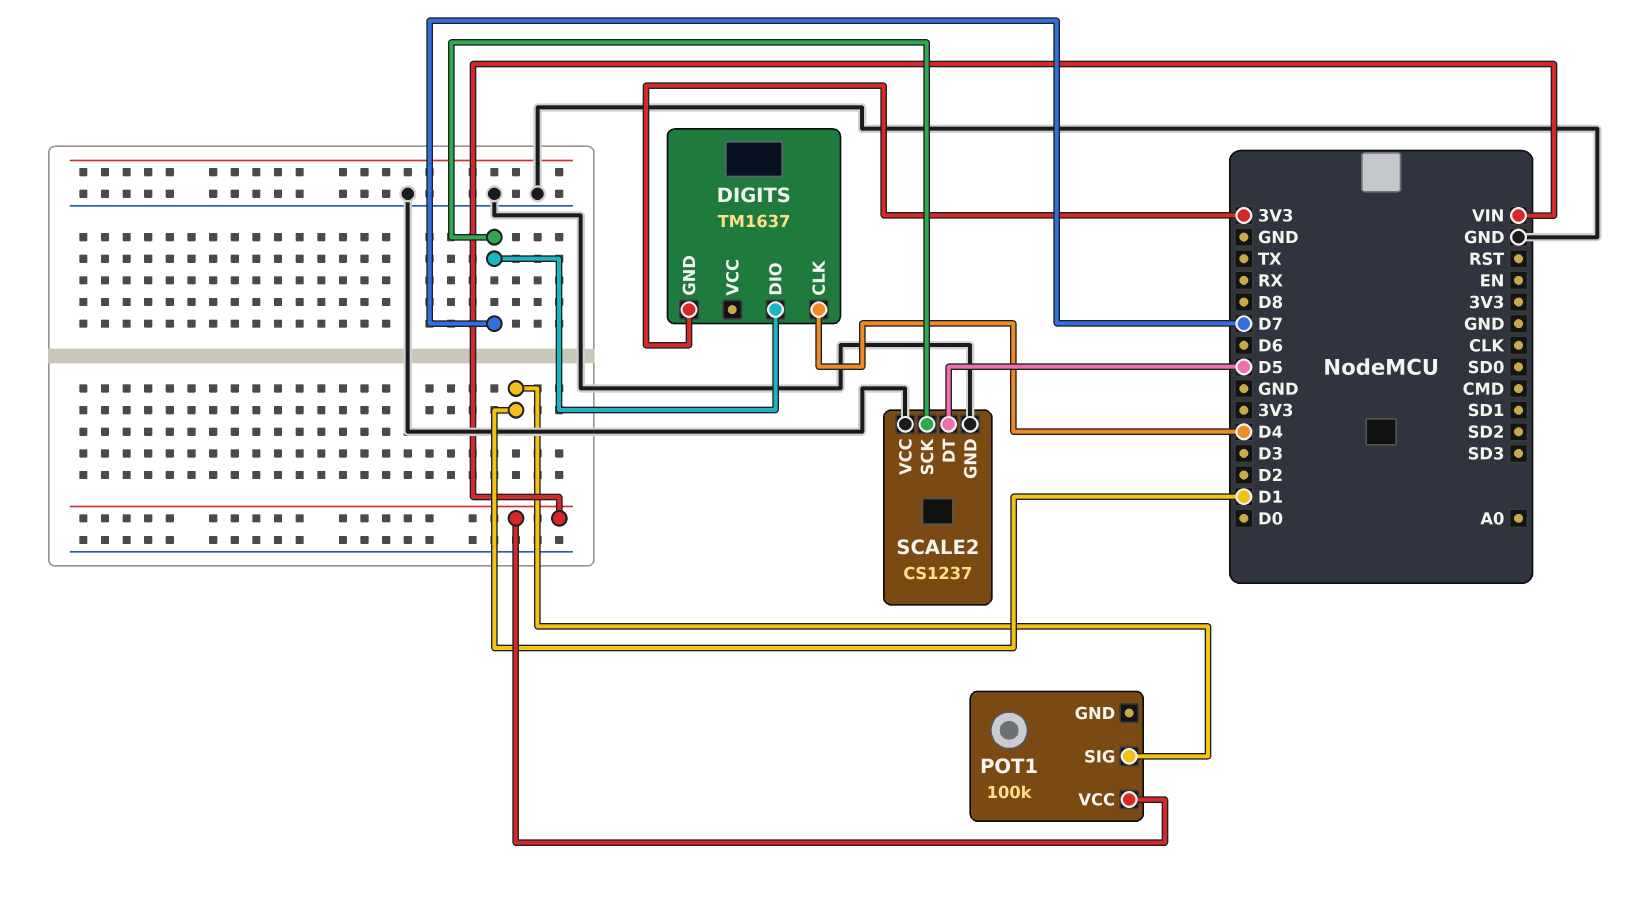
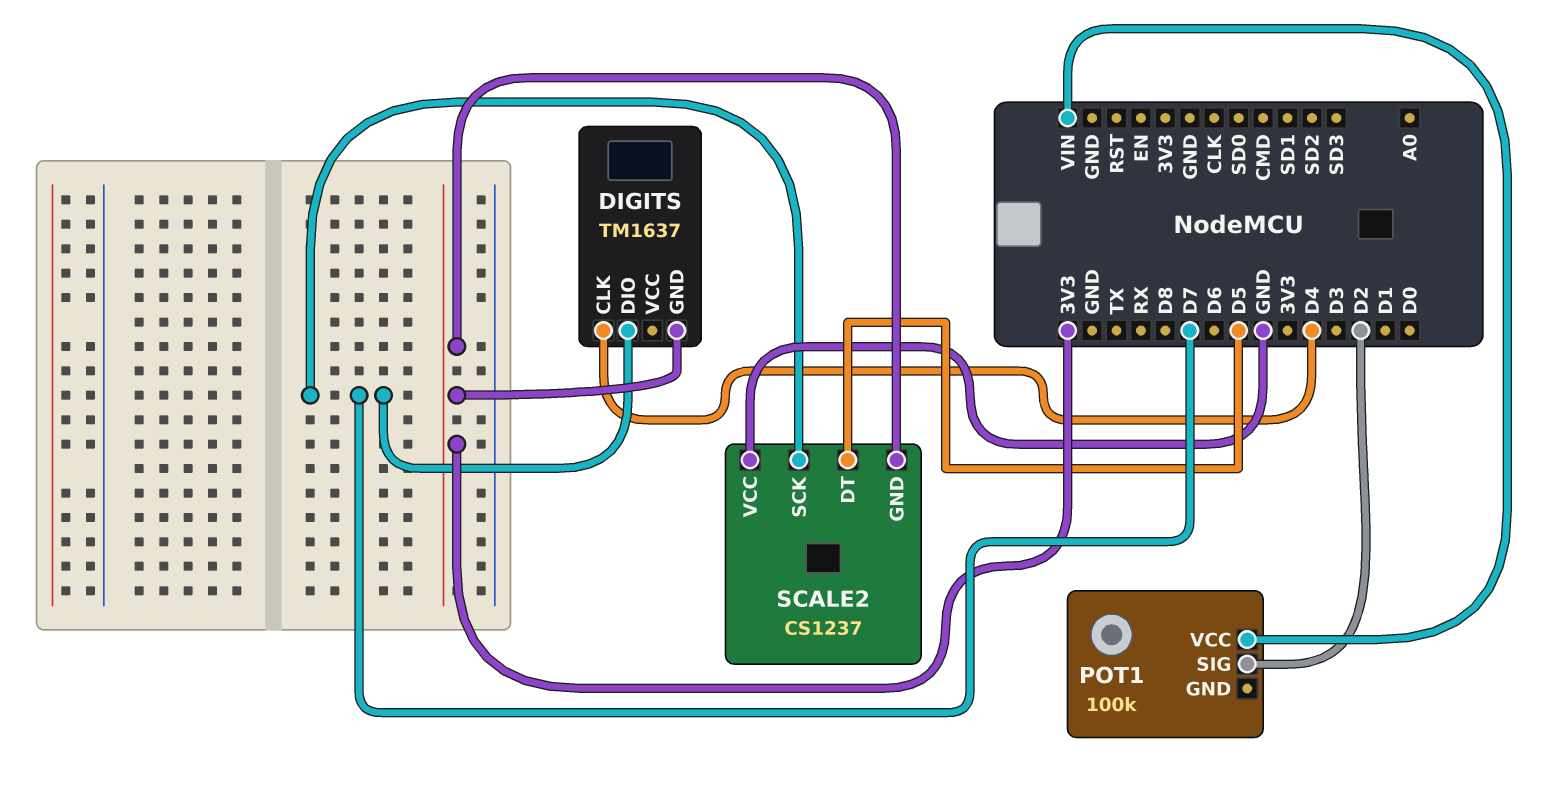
POT1 pin SIG: D1 -> D2
SCALE2 pin GND: GND -> 3V3

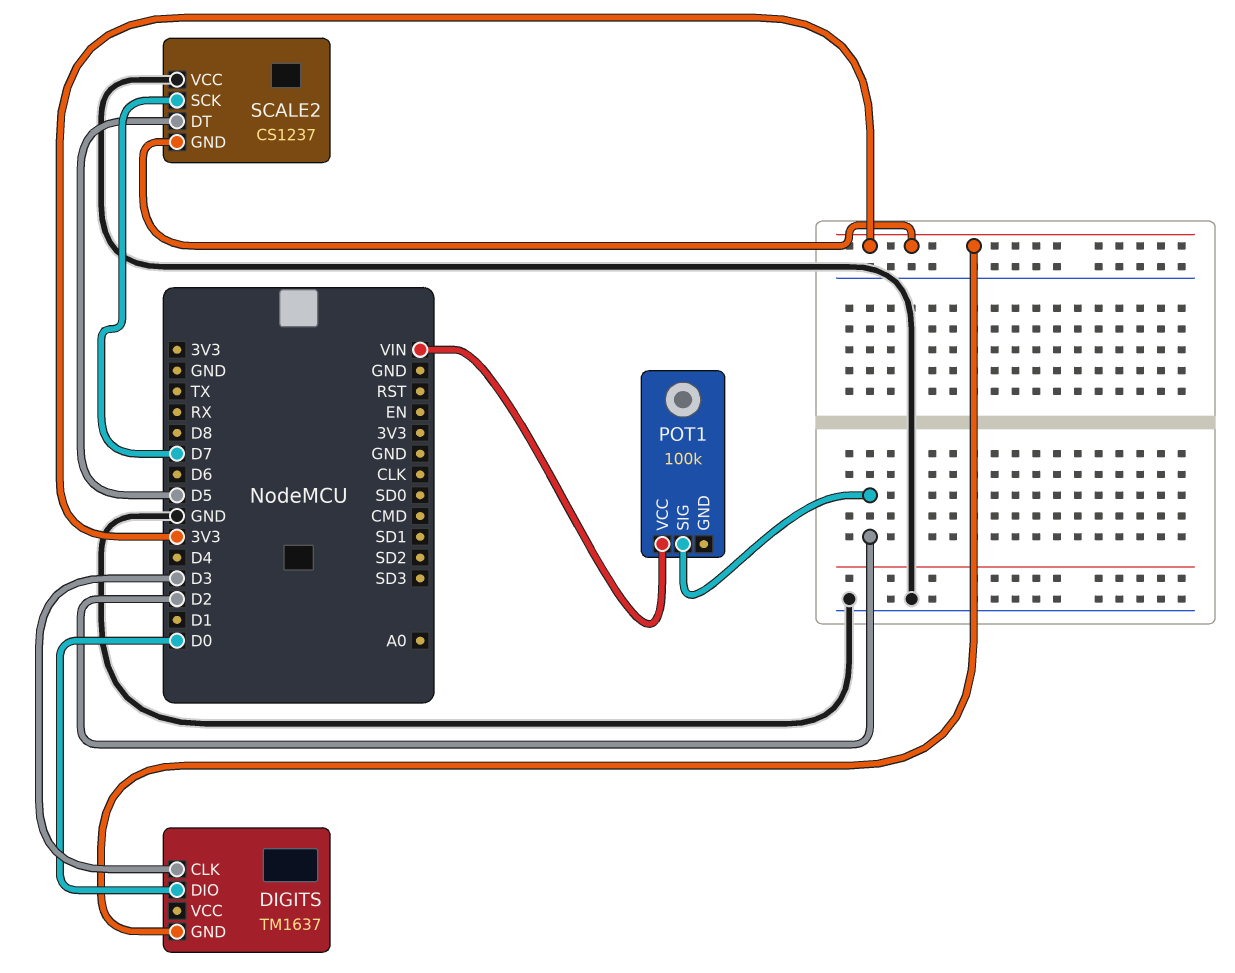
DIGITS pin CLK: D4 -> D3
DIGITS pin DIO: D7 -> D0

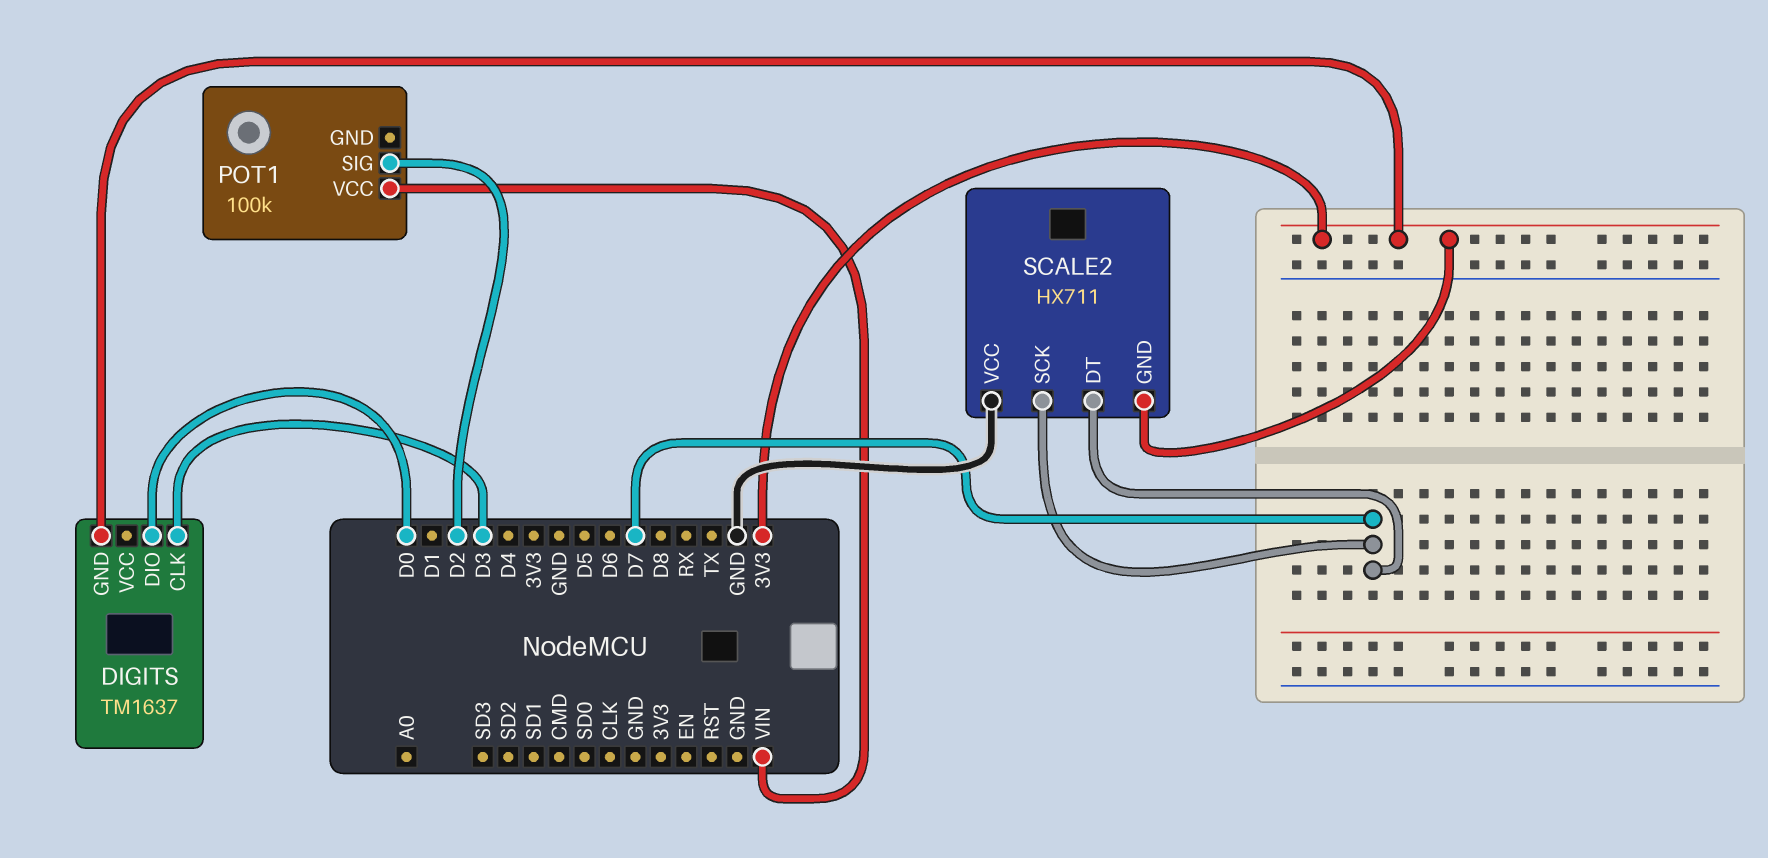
SCALE2: CS1237 -> HX711
SCALE2 pin DT: D5 -> D7

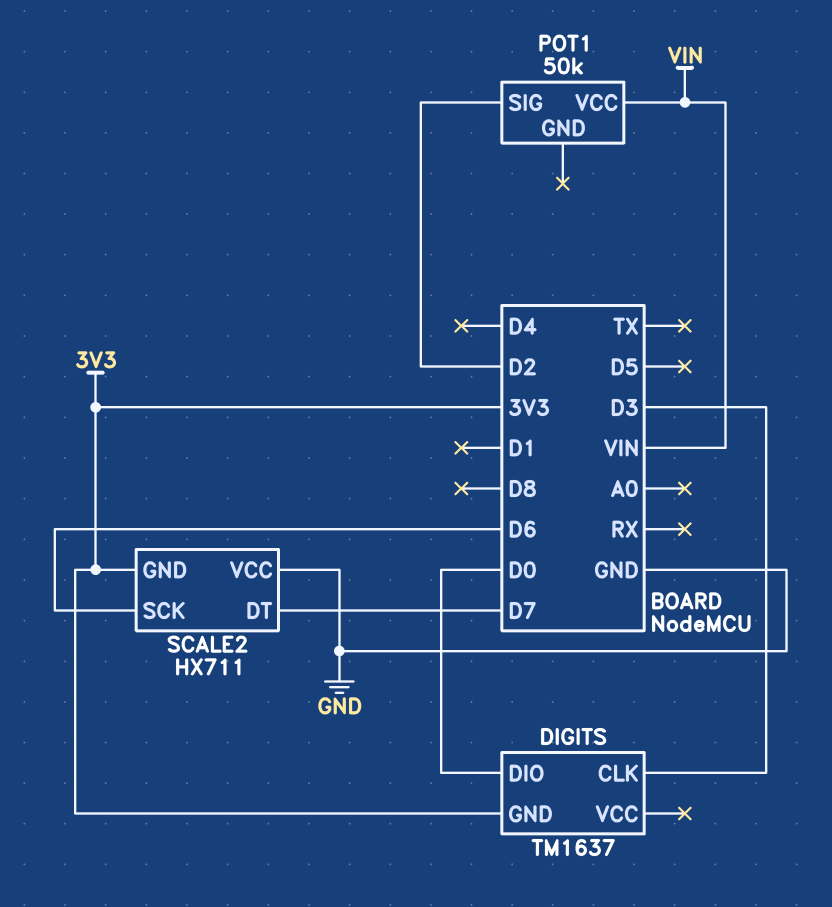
POT1: 100k -> 50k
SCALE2 pin SCK: D7 -> D6

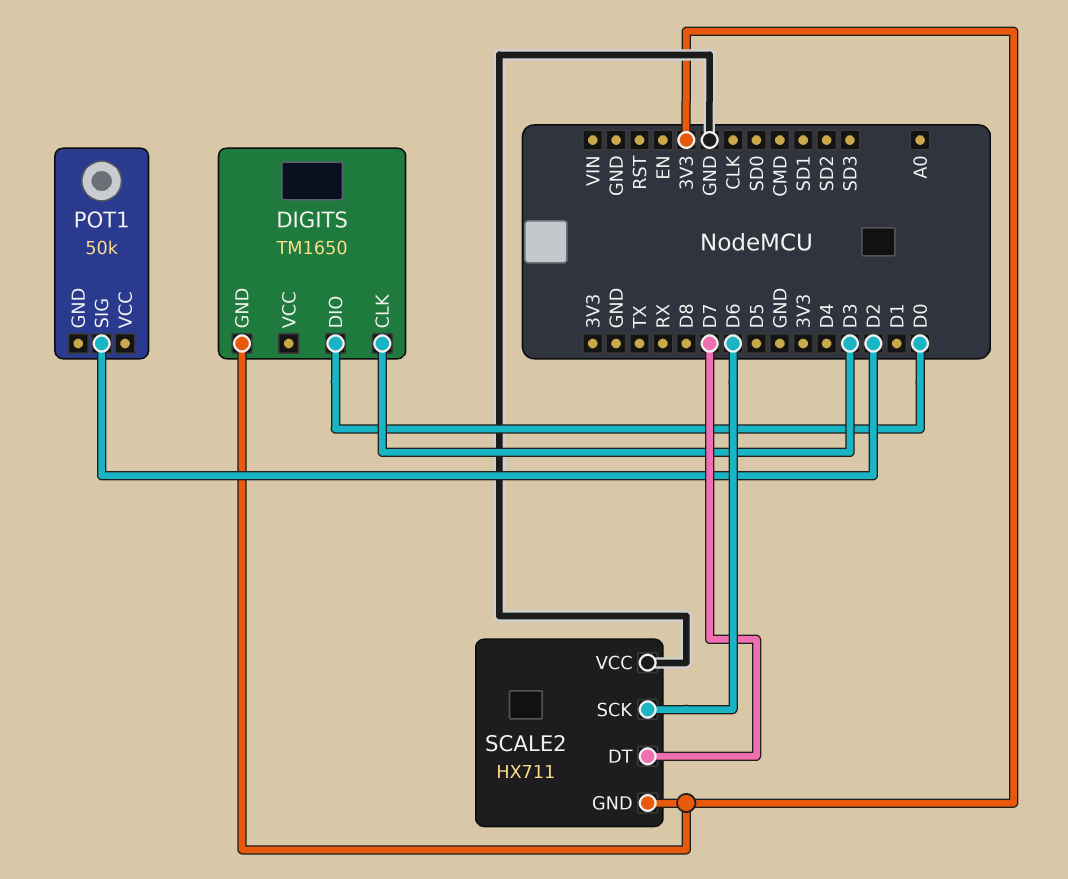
DIGITS: TM1637 -> TM1650
POT1 pin VCC: VIN -> none

